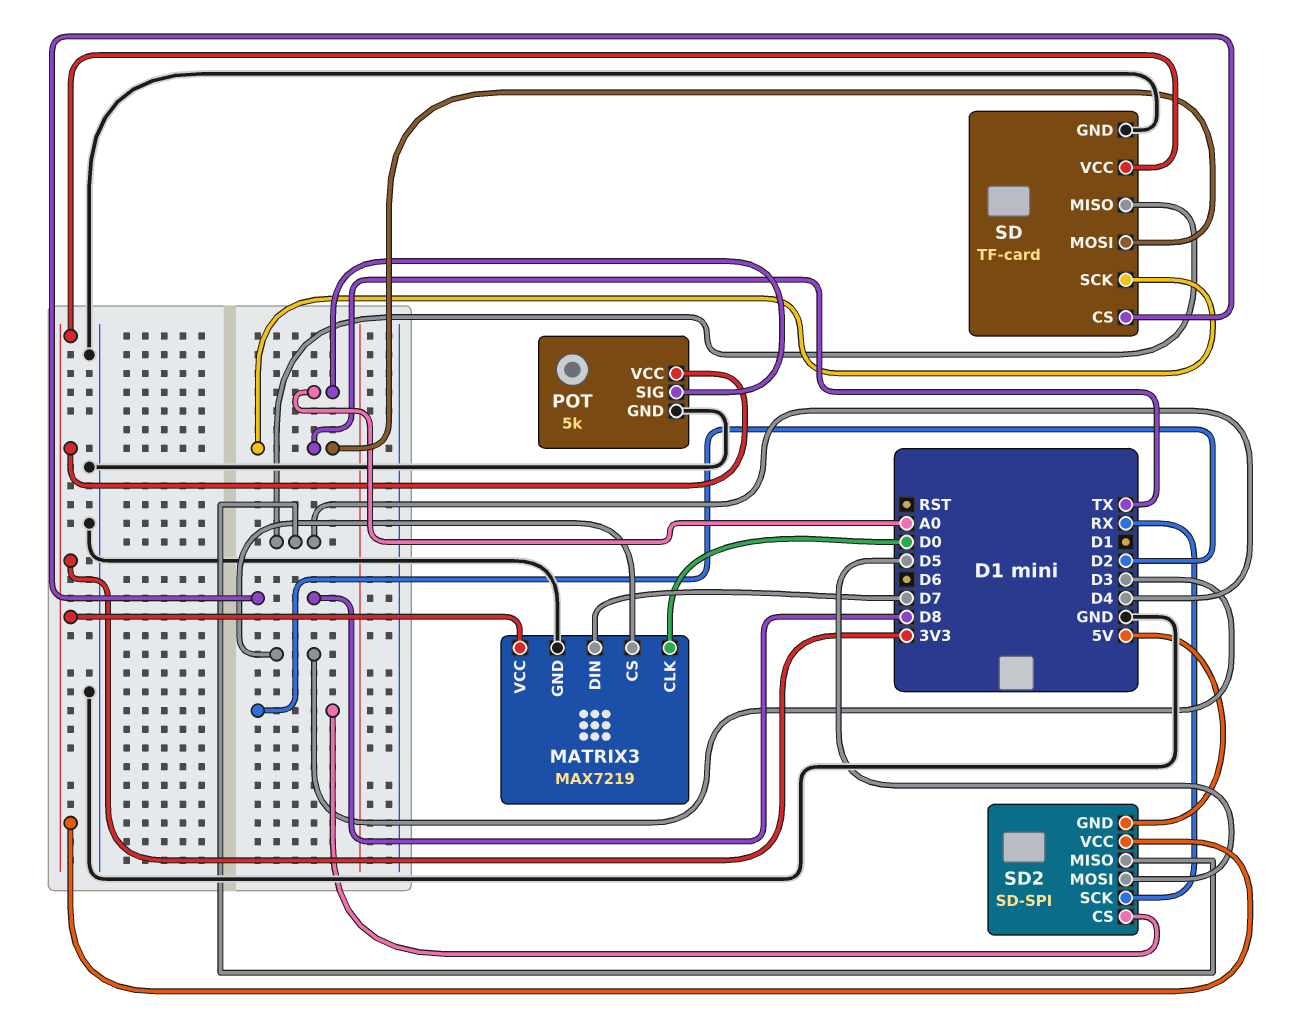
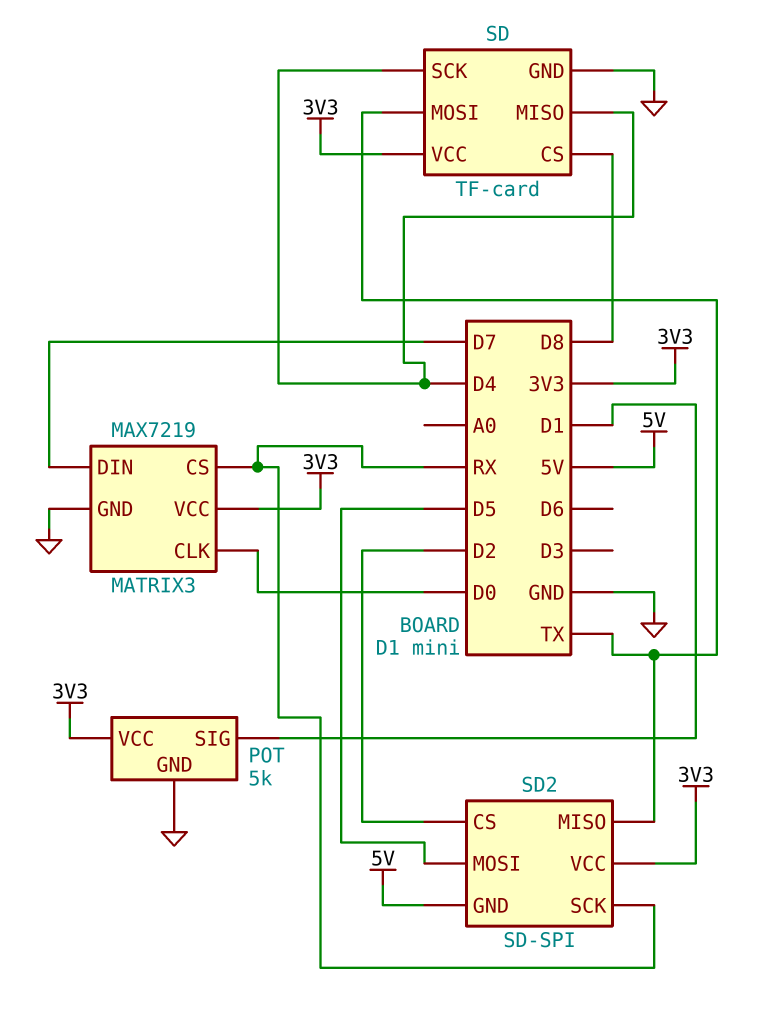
MATRIX3 pin CS: D3 -> RX
POT pin SIG: A0 -> D1
SD pin SCK: TX -> D4
SD2 pin MISO: D4 -> TX

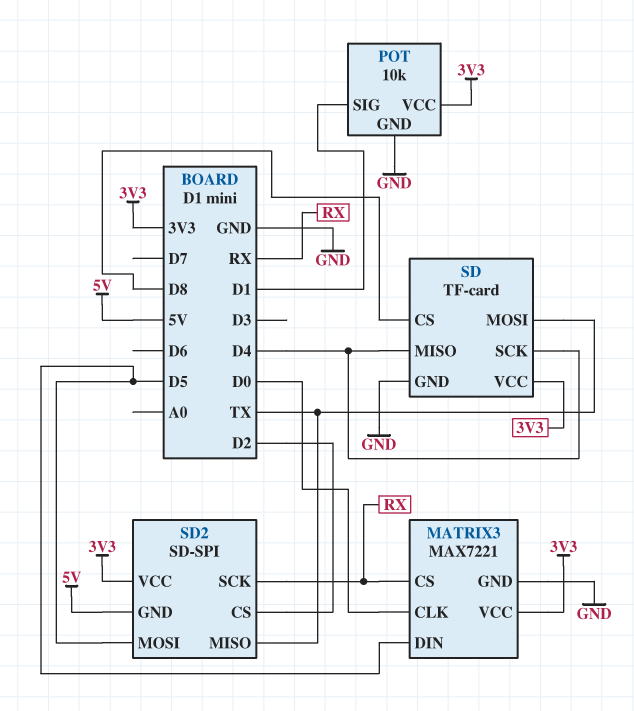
MATRIX3: MAX7219 -> MAX7221
MATRIX3 pin DIN: D7 -> D5
POT: 5k -> 10k

